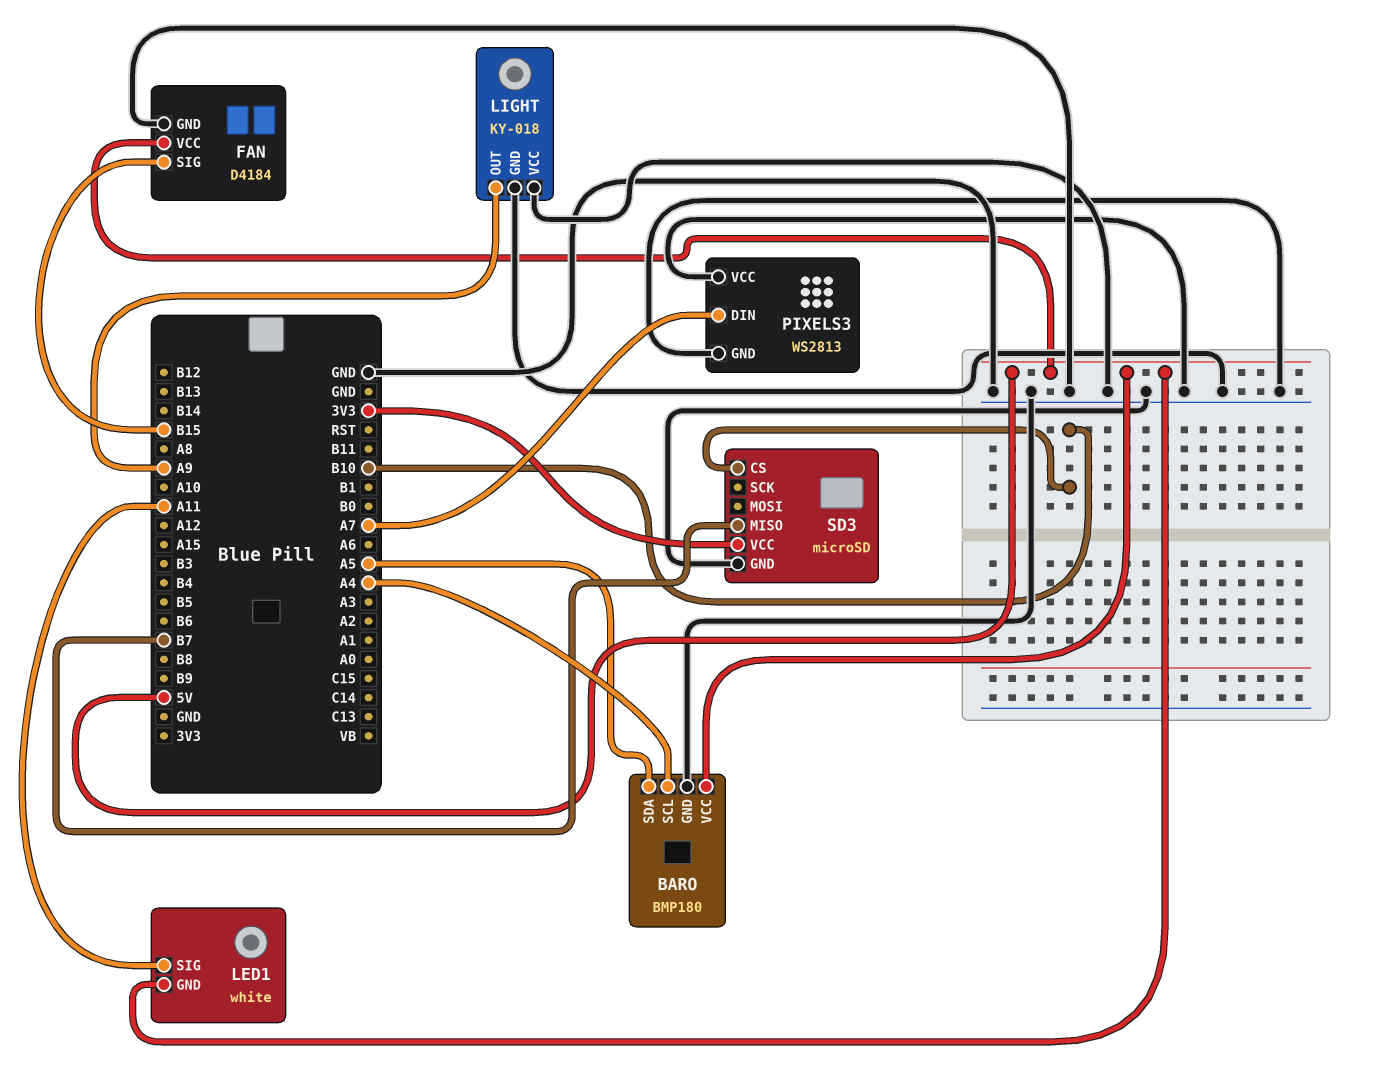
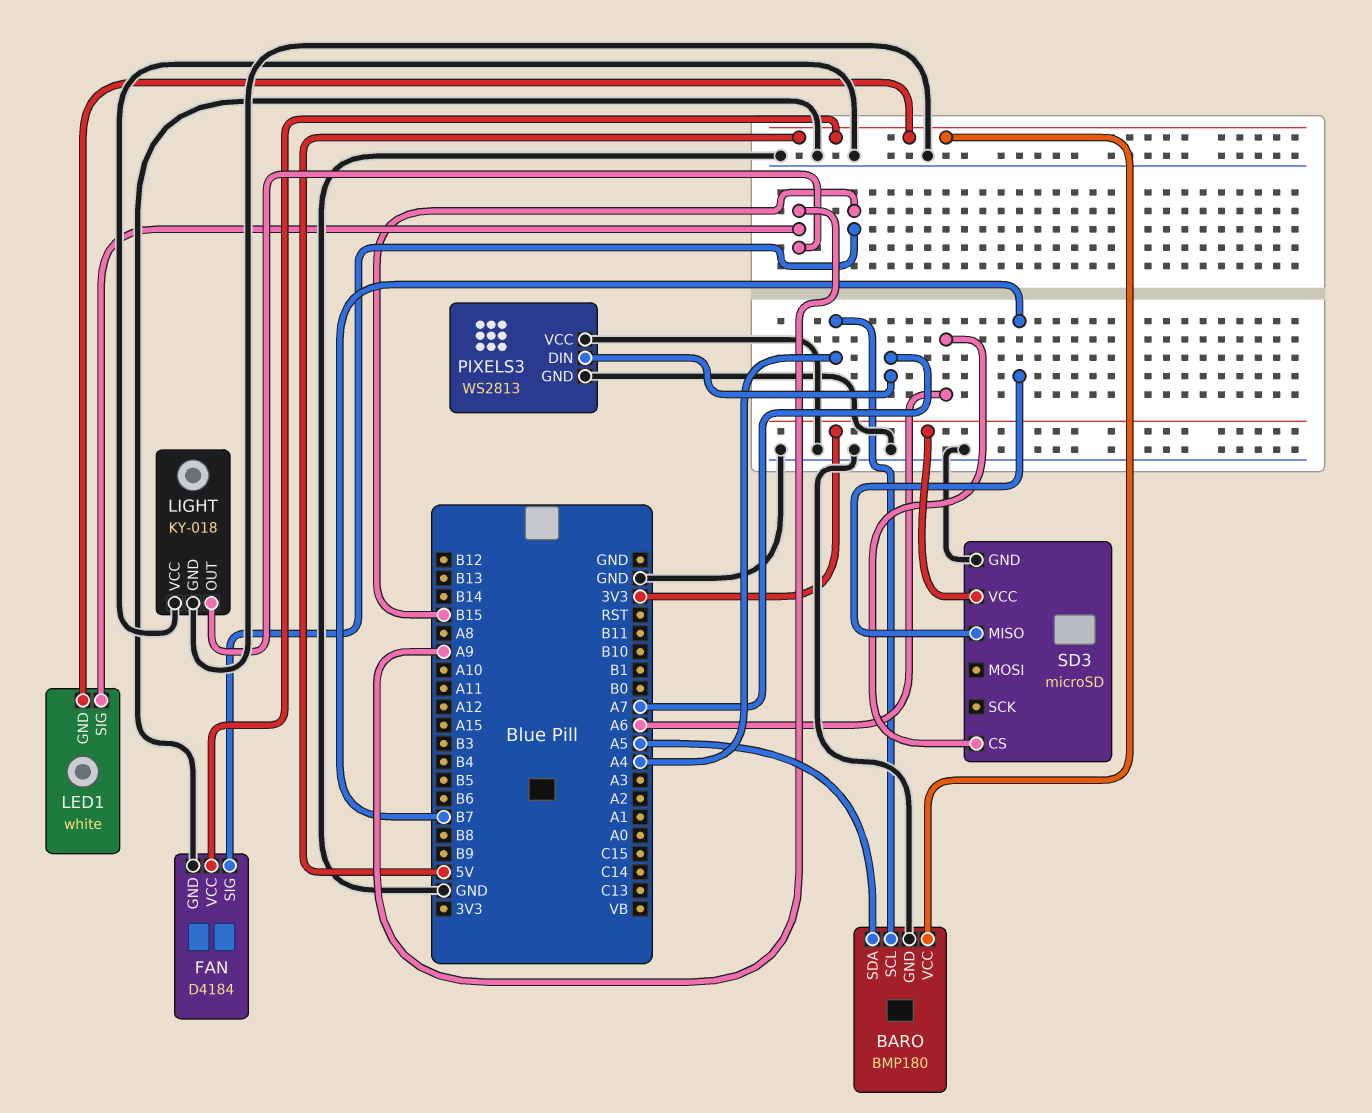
LED1 pin SIG: A11 -> A9
SD3 pin CS: B10 -> A6

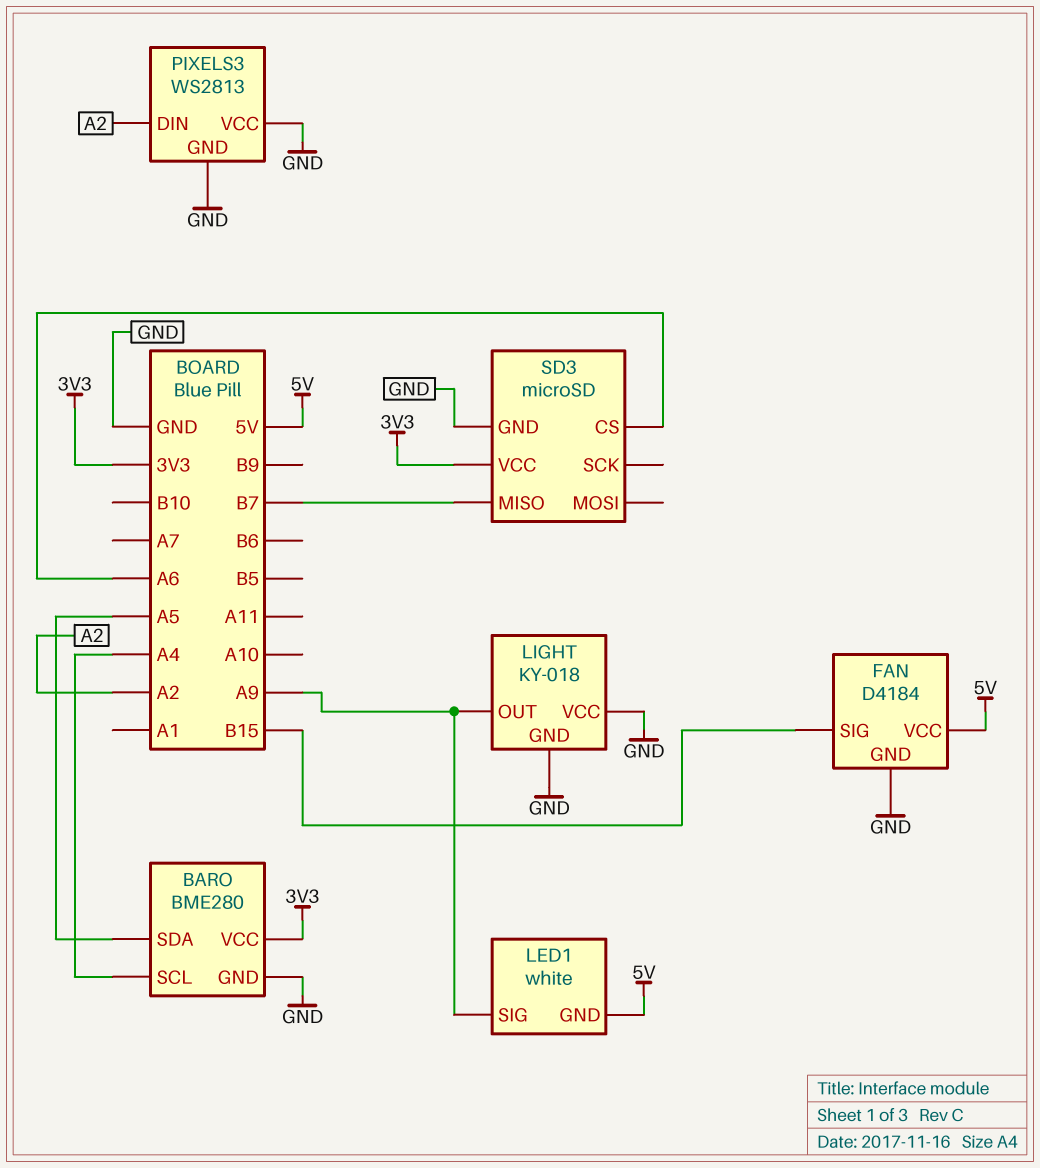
BARO: BMP180 -> BME280
BARO pin VCC: 5V -> 3V3
PIXELS3 pin DIN: A7 -> A2

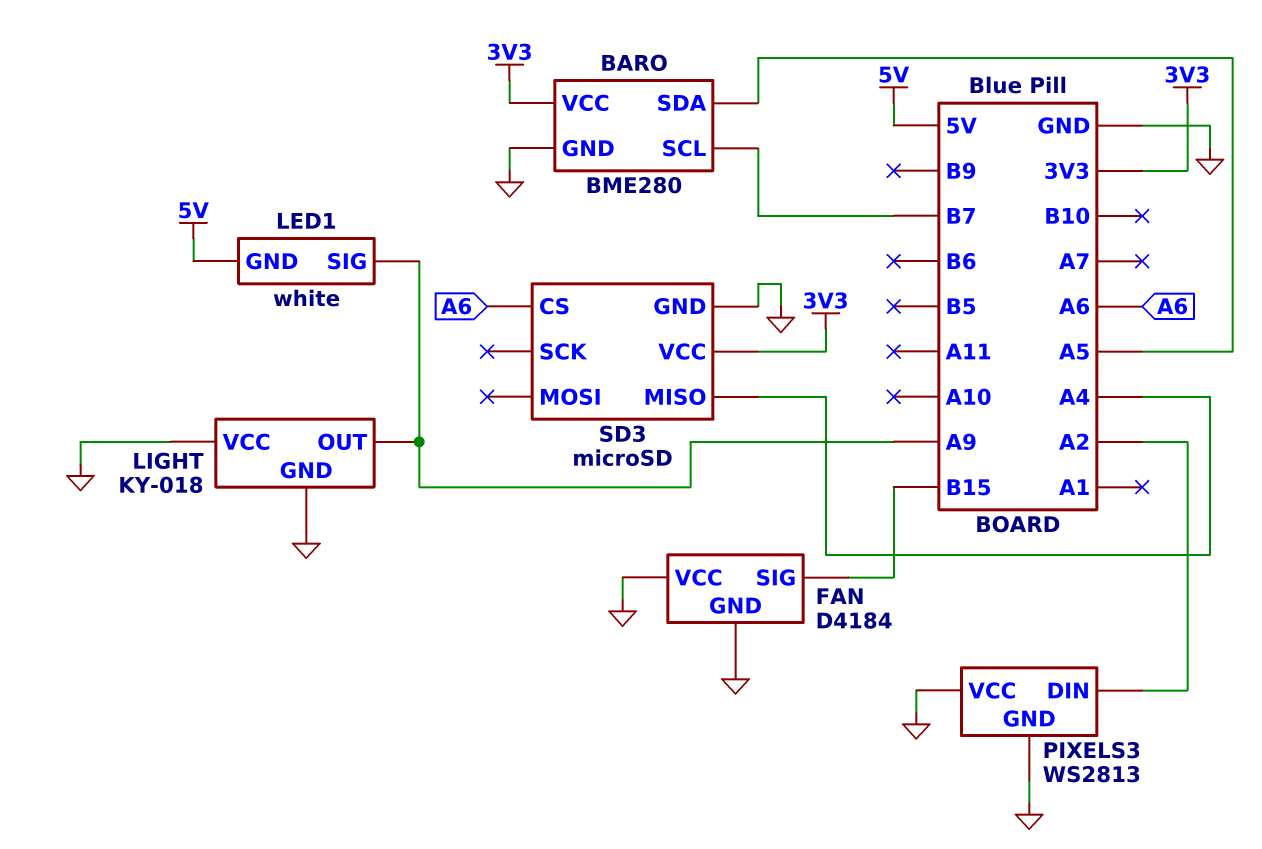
BARO pin SCL: A4 -> B7
FAN pin VCC: 5V -> GND
SD3 pin MISO: B7 -> A4

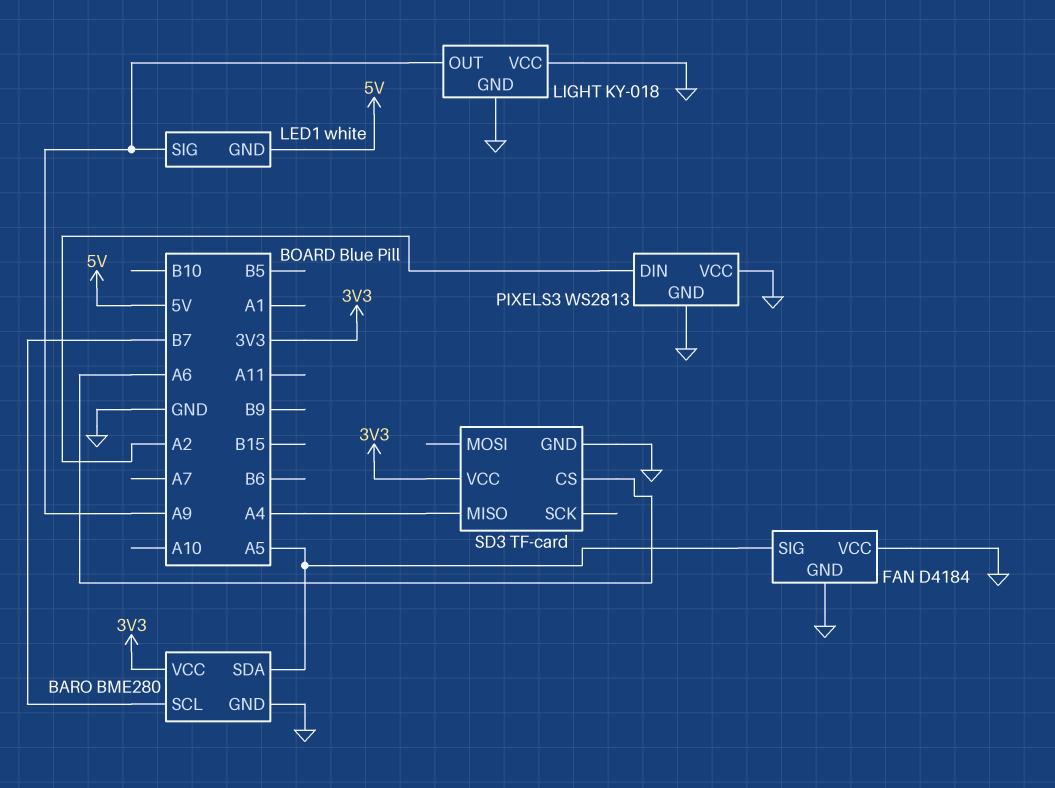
FAN pin SIG: B15 -> A5
SD3: microSD -> TF-card

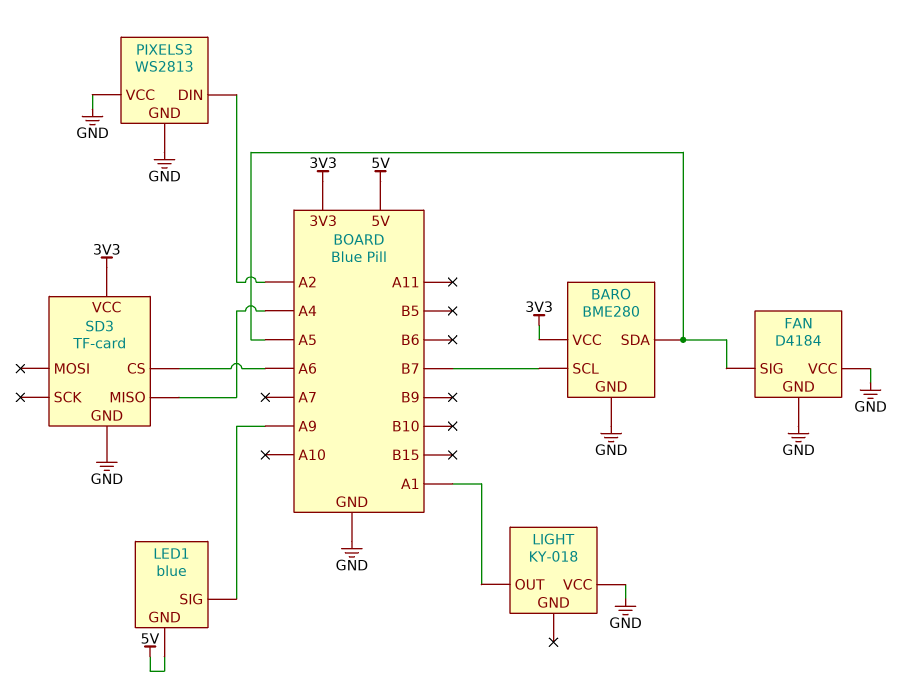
LED1: white -> blue
LIGHT pin GND: GND -> none
LIGHT pin OUT: A9 -> A1

